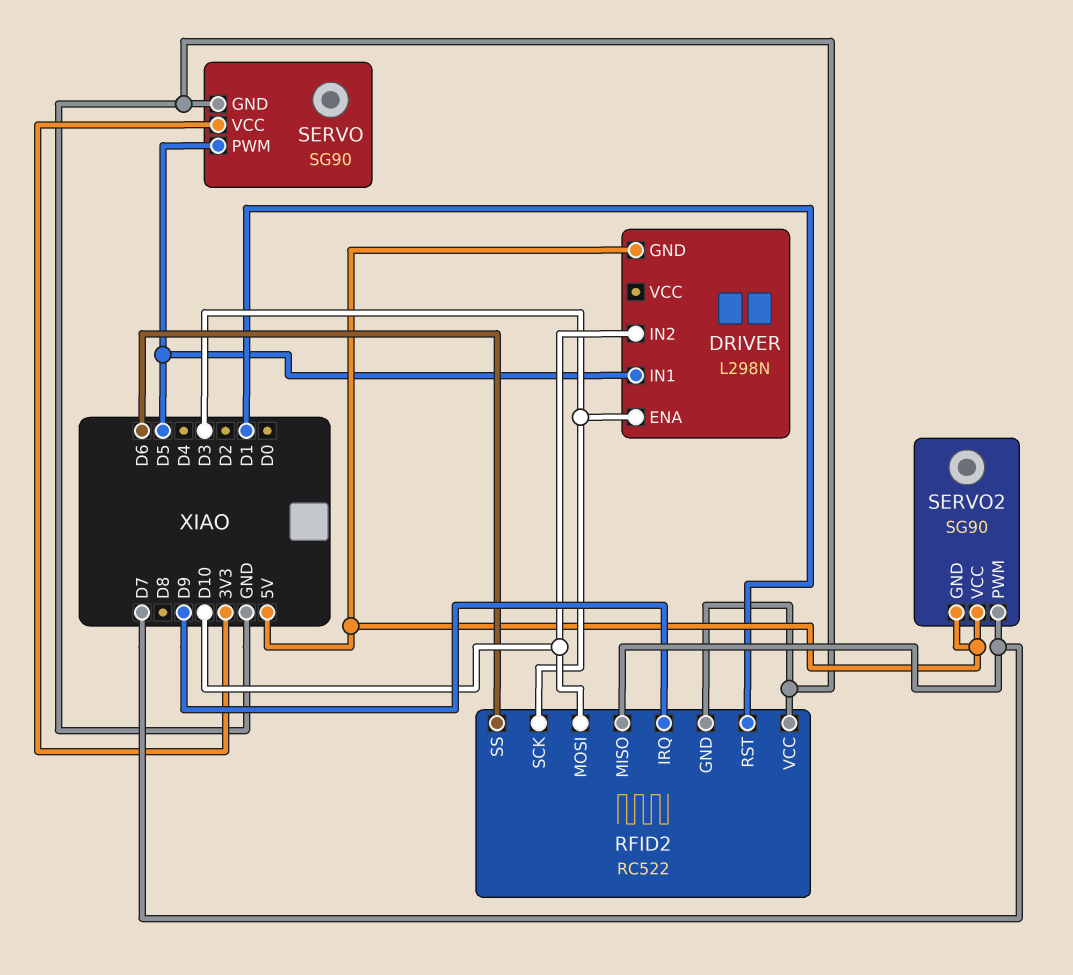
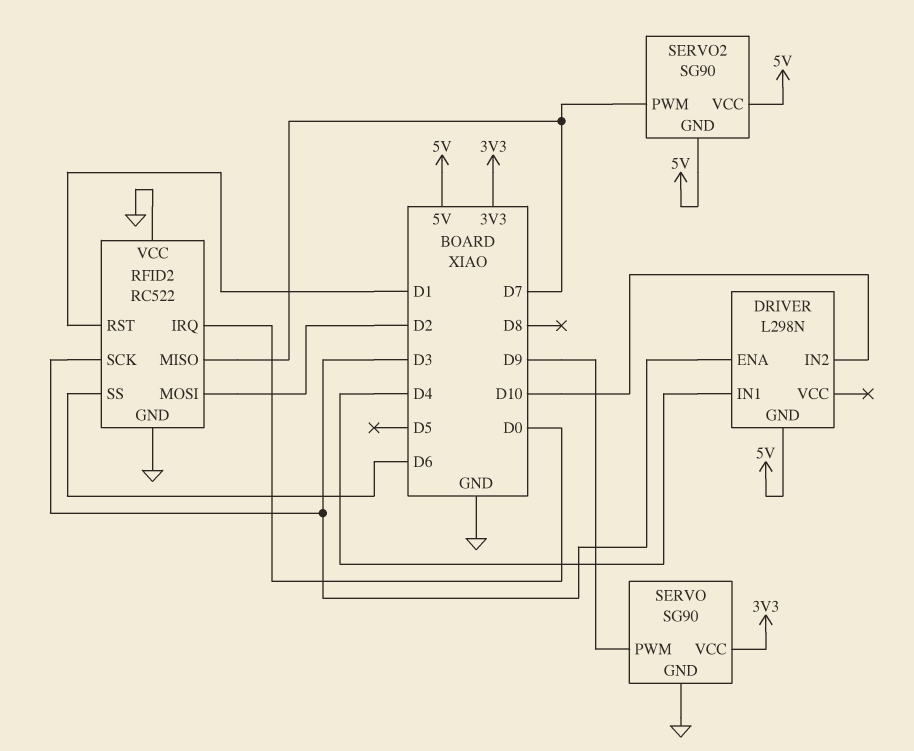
DRIVER pin IN1: D5 -> D4
RFID2 pin IRQ: D9 -> D0
RFID2 pin MOSI: D10 -> D2
SERVO pin PWM: D5 -> D9

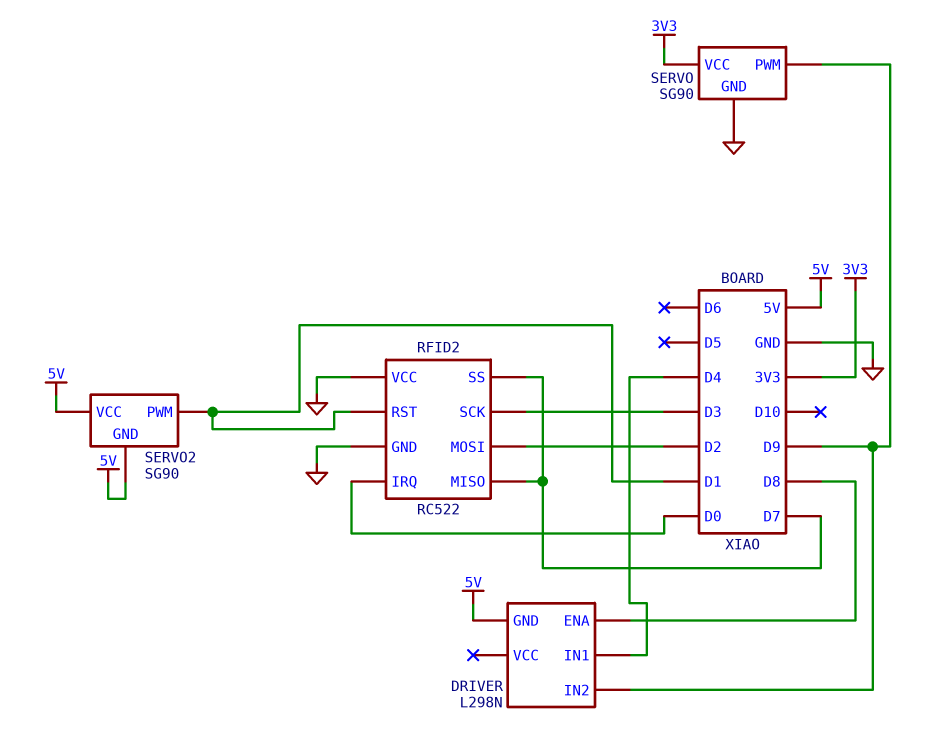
DRIVER pin ENA: D3 -> D8
DRIVER pin IN2: D10 -> D9
RFID2 pin SS: D6 -> D7
SERVO2 pin PWM: D7 -> D1

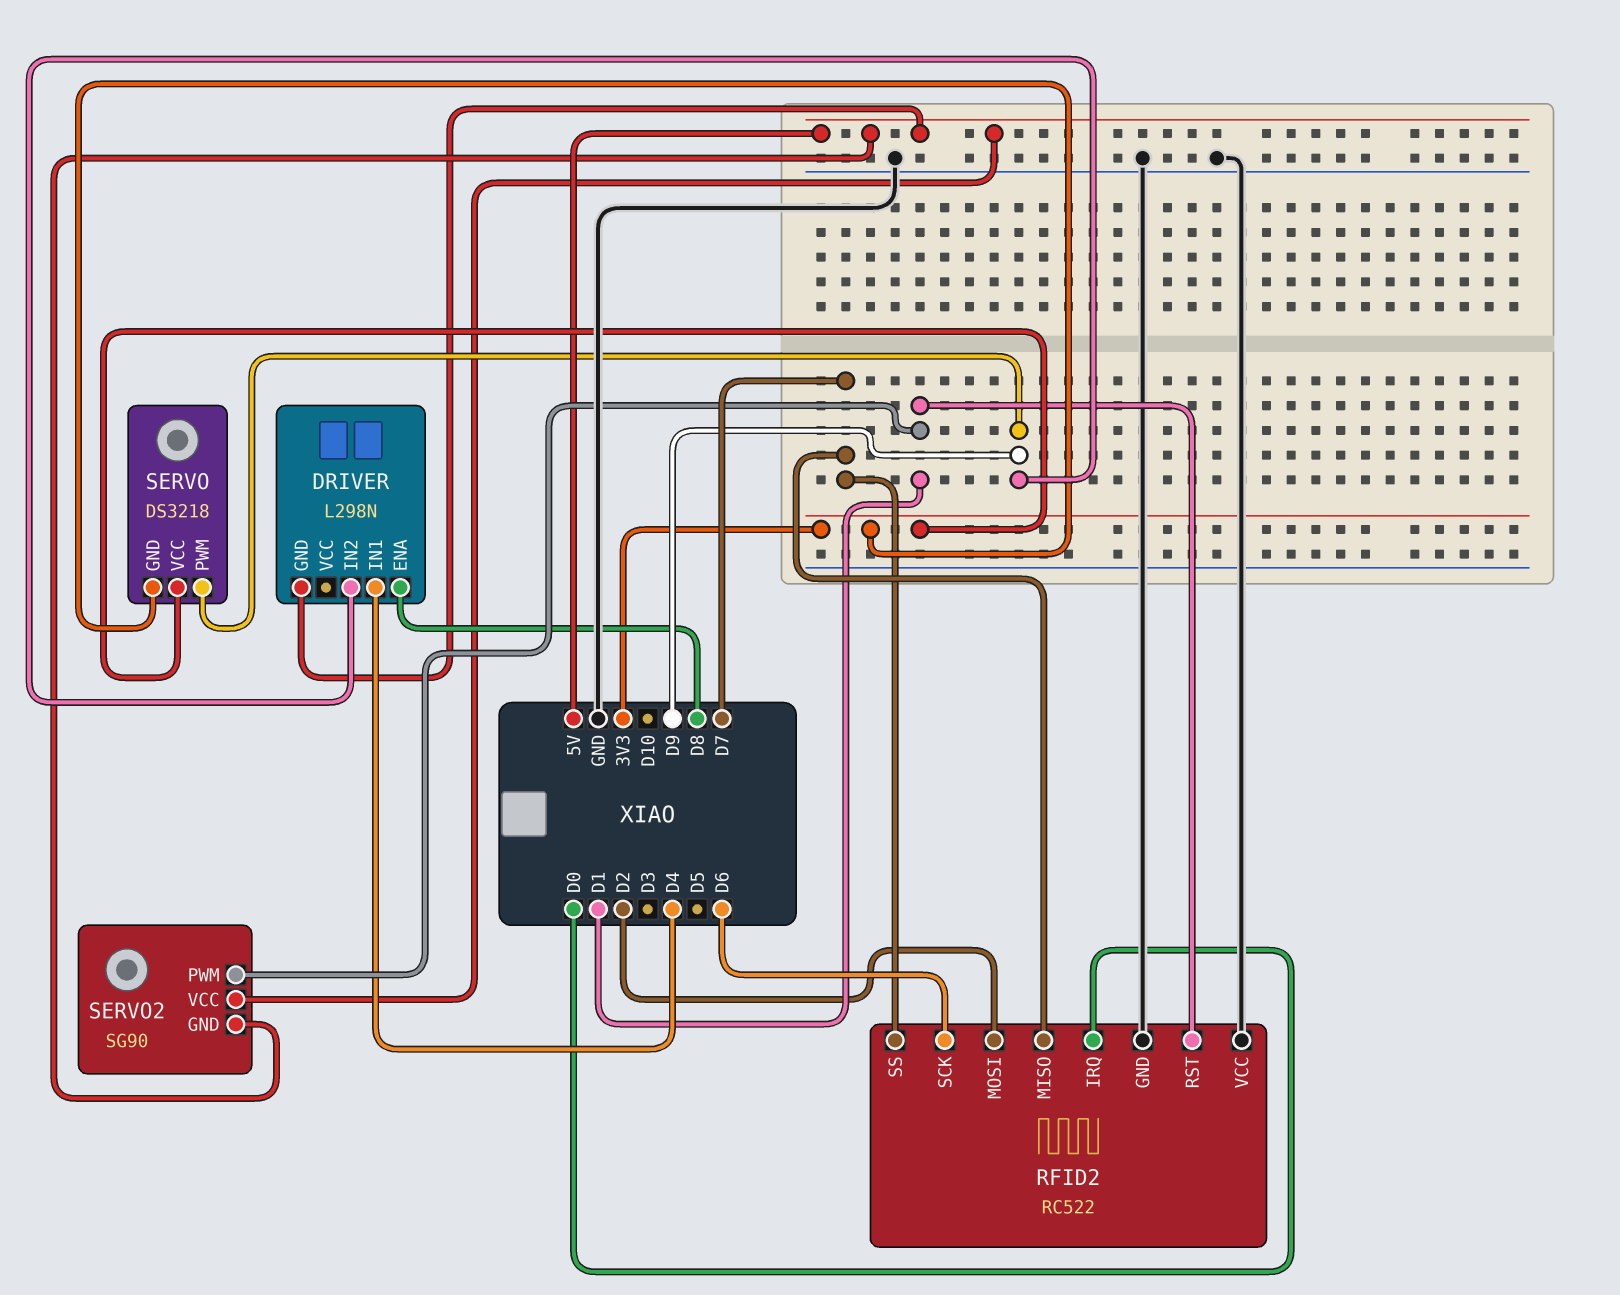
RFID2 pin SCK: D3 -> D6
SERVO: SG90 -> DS3218
SERVO pin GND: GND -> 3V3

